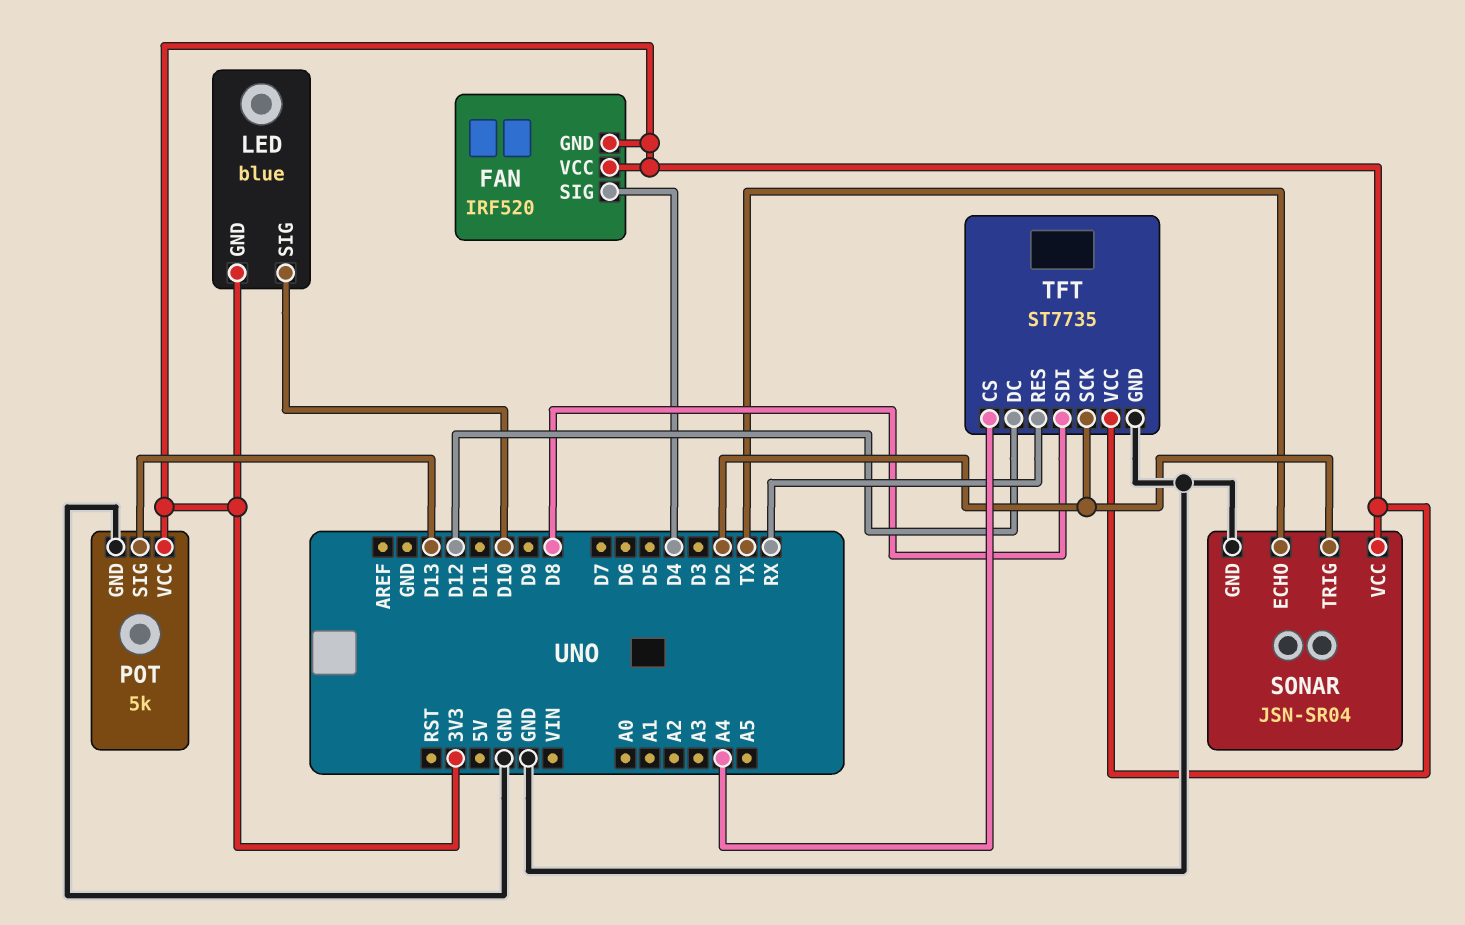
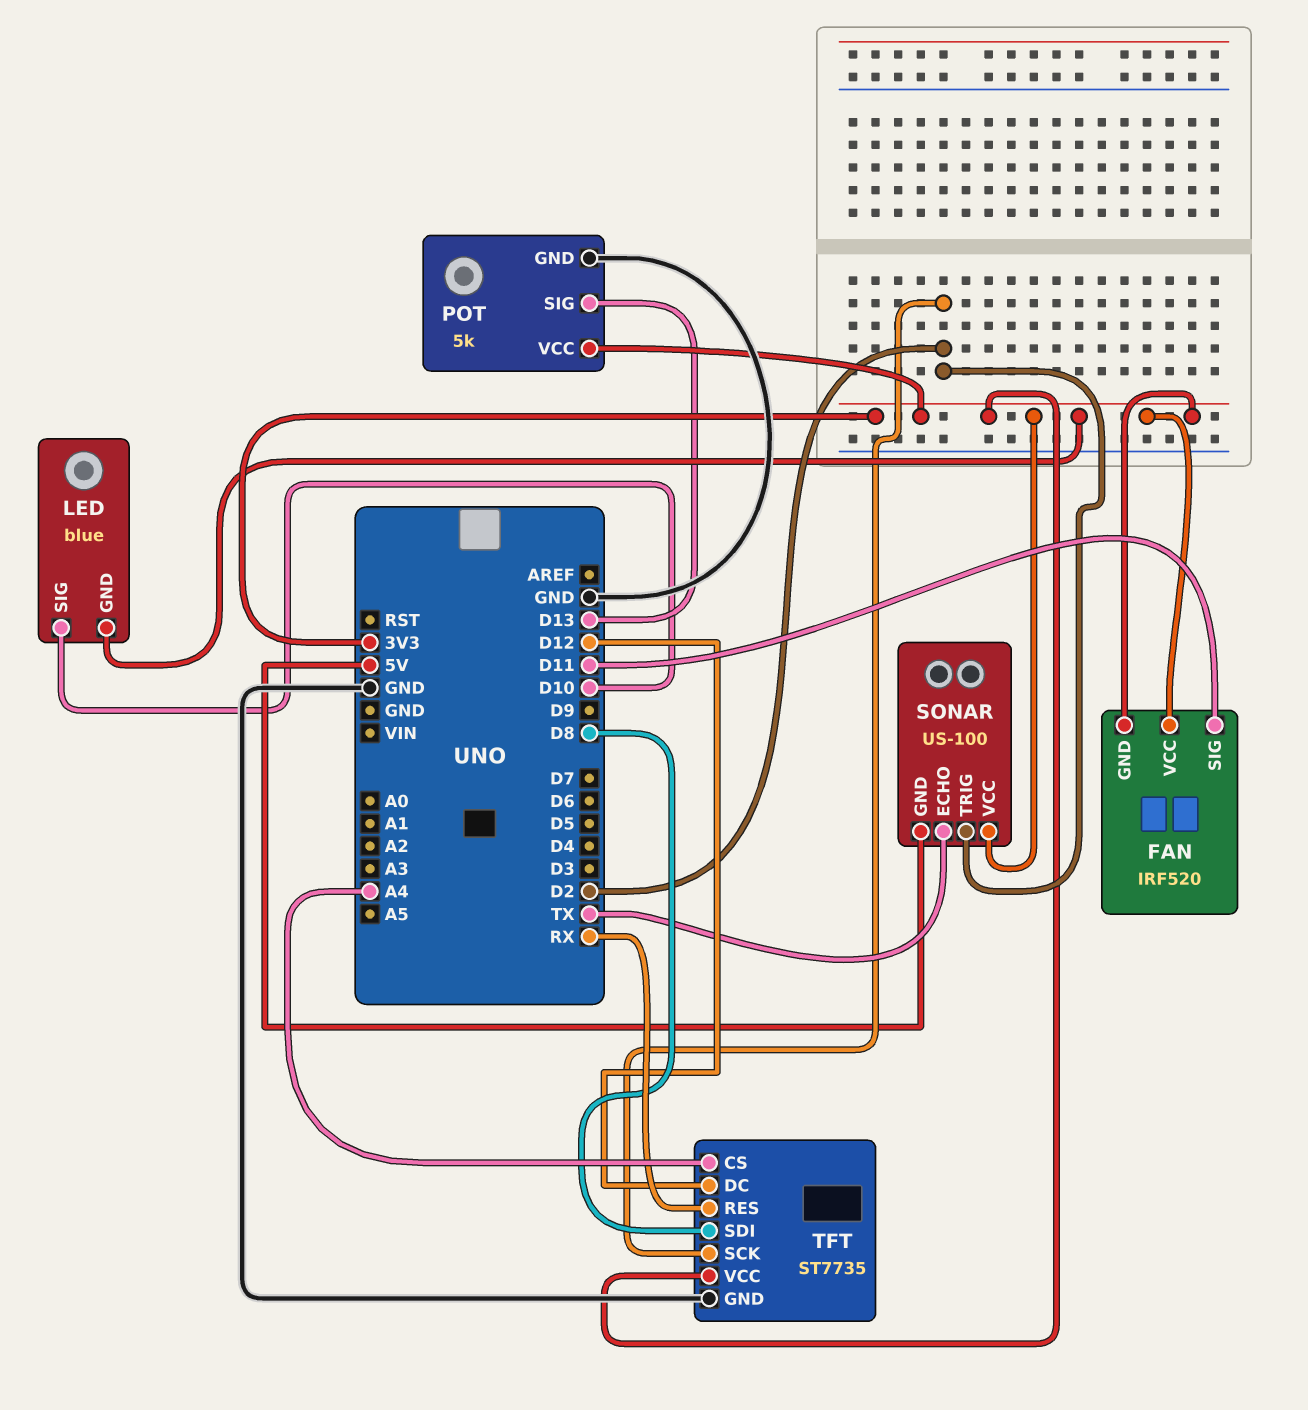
FAN pin SIG: D4 -> D11
SONAR: JSN-SR04 -> US-100
SONAR pin GND: GND -> 5V

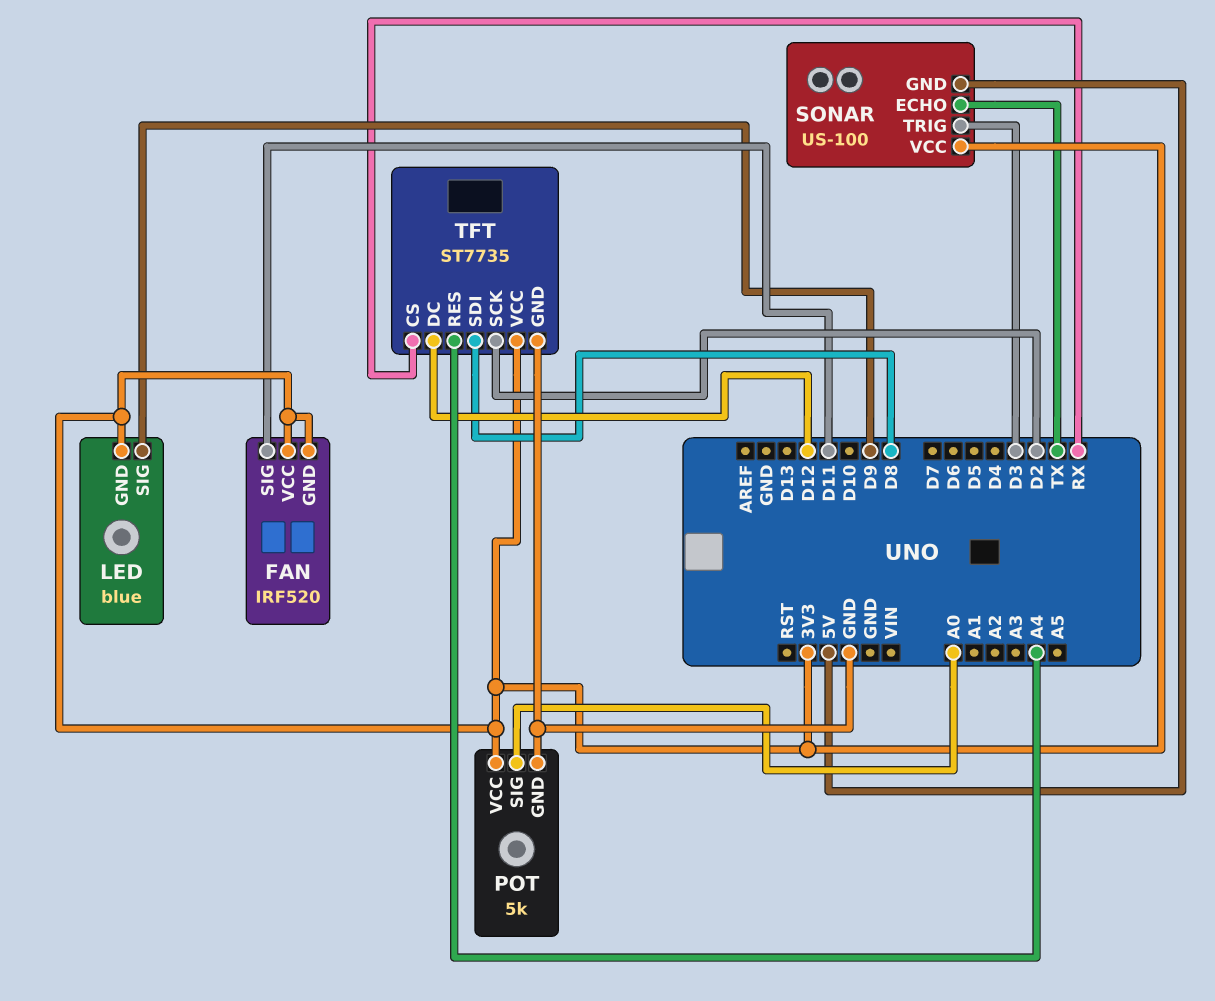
LED pin SIG: D10 -> D9
POT pin SIG: D13 -> A0
SONAR pin TRIG: D2 -> D3
TFT pin CS: A4 -> RX
TFT pin RES: RX -> A4

